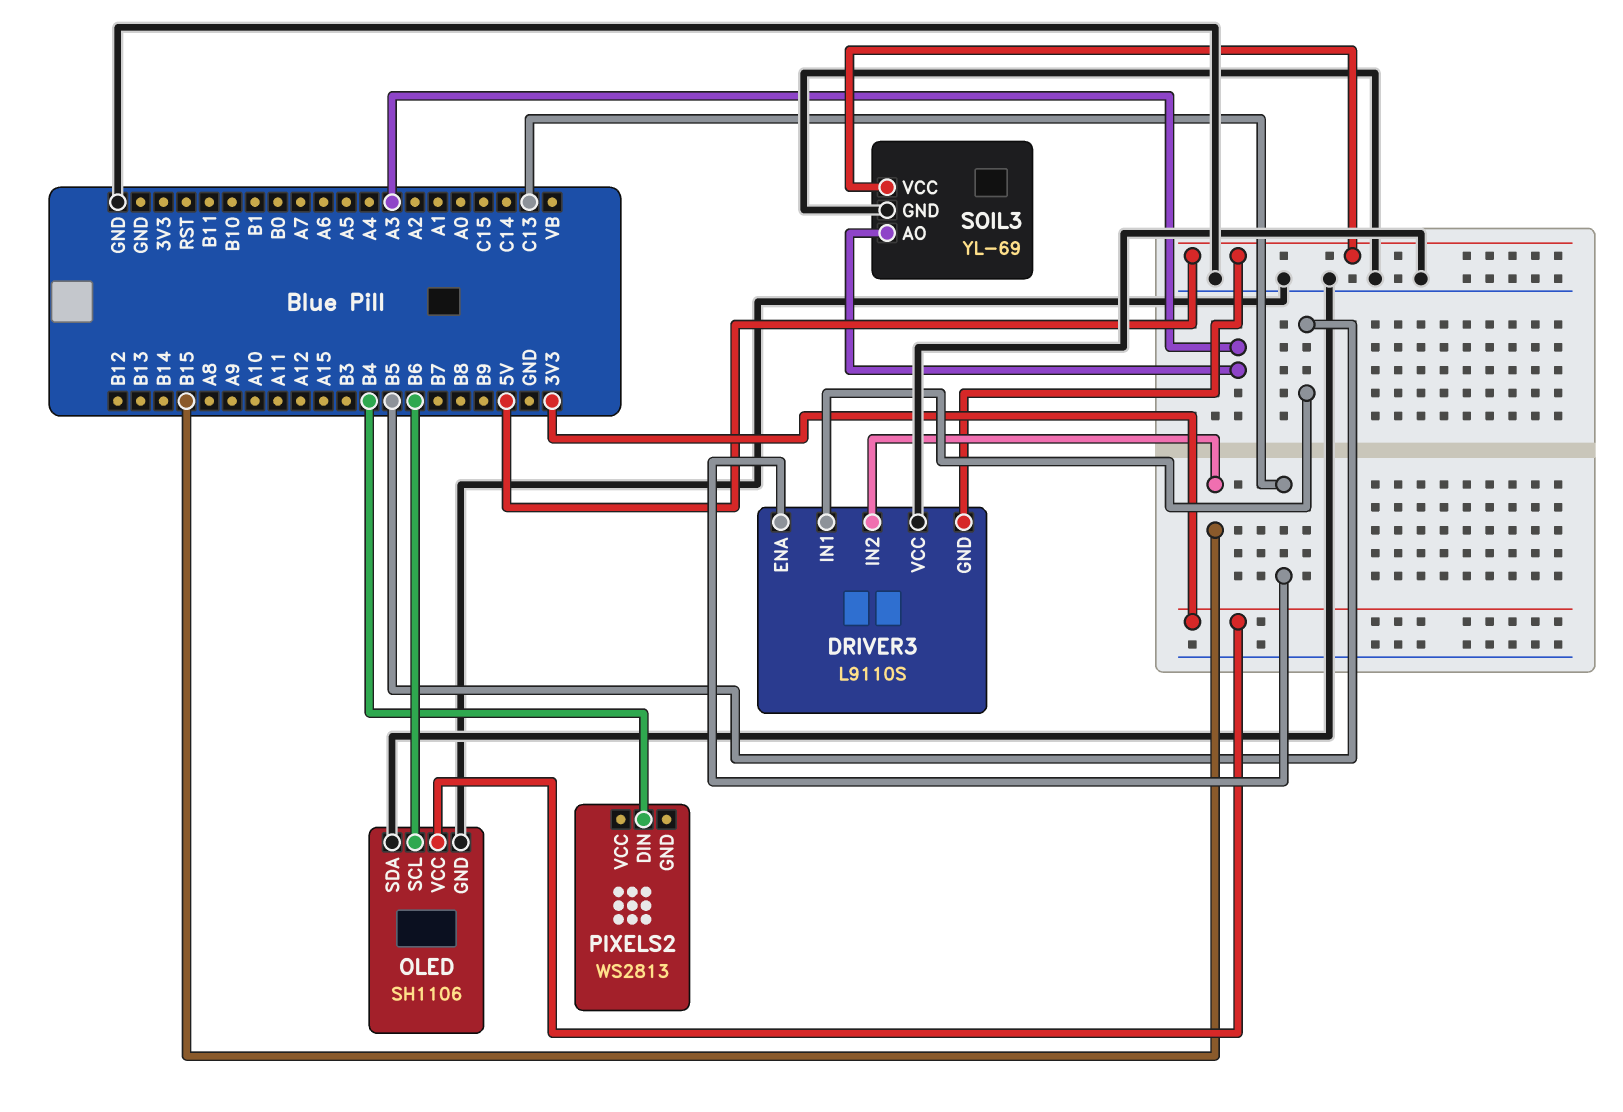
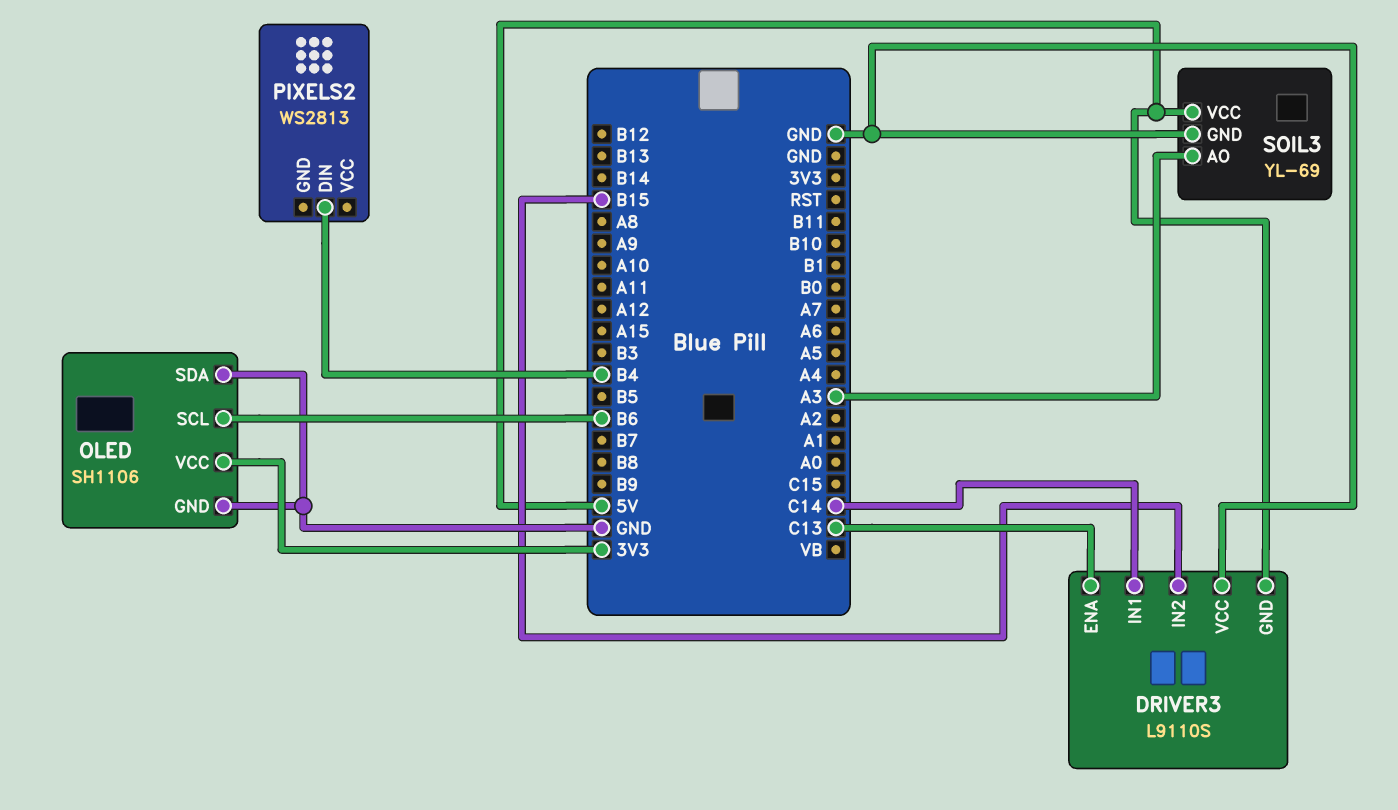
DRIVER3 pin IN1: B5 -> C14

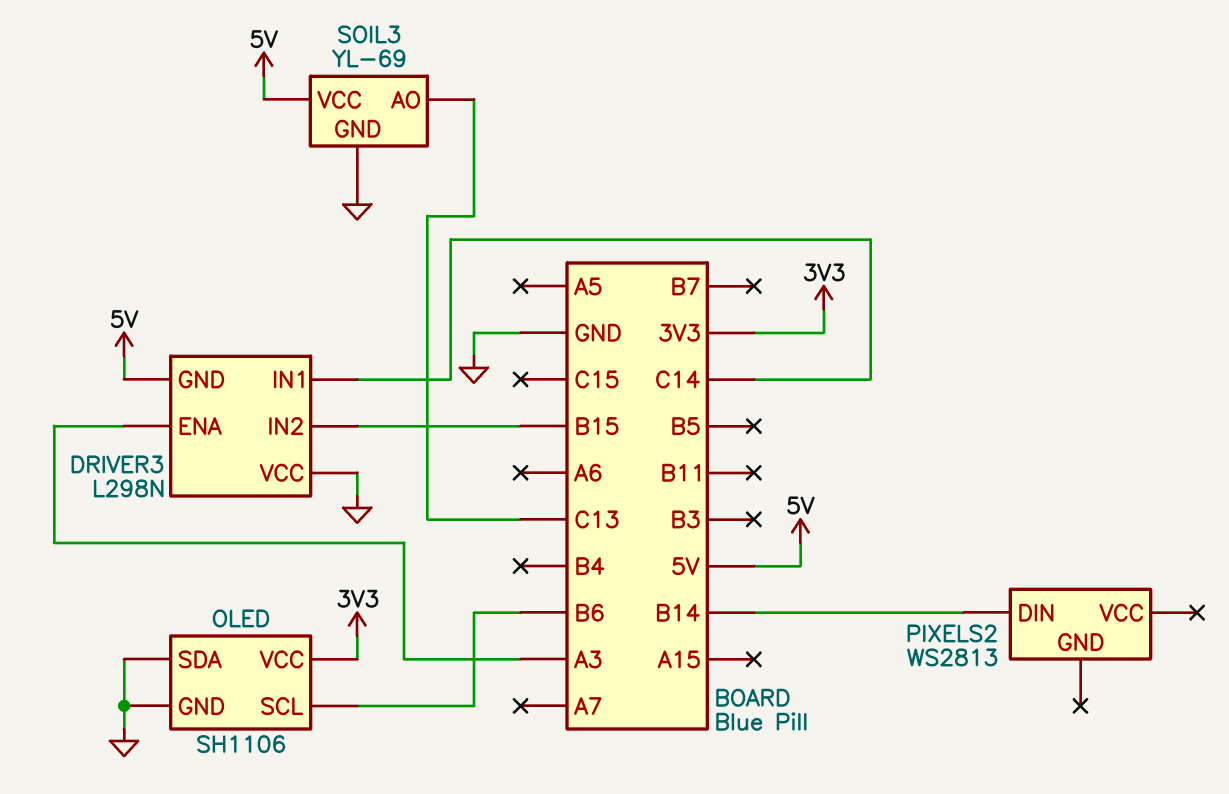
DRIVER3: L9110S -> L298N
DRIVER3 pin ENA: C13 -> A3
PIXELS2 pin DIN: B4 -> B14
SOIL3 pin AO: A3 -> C13

